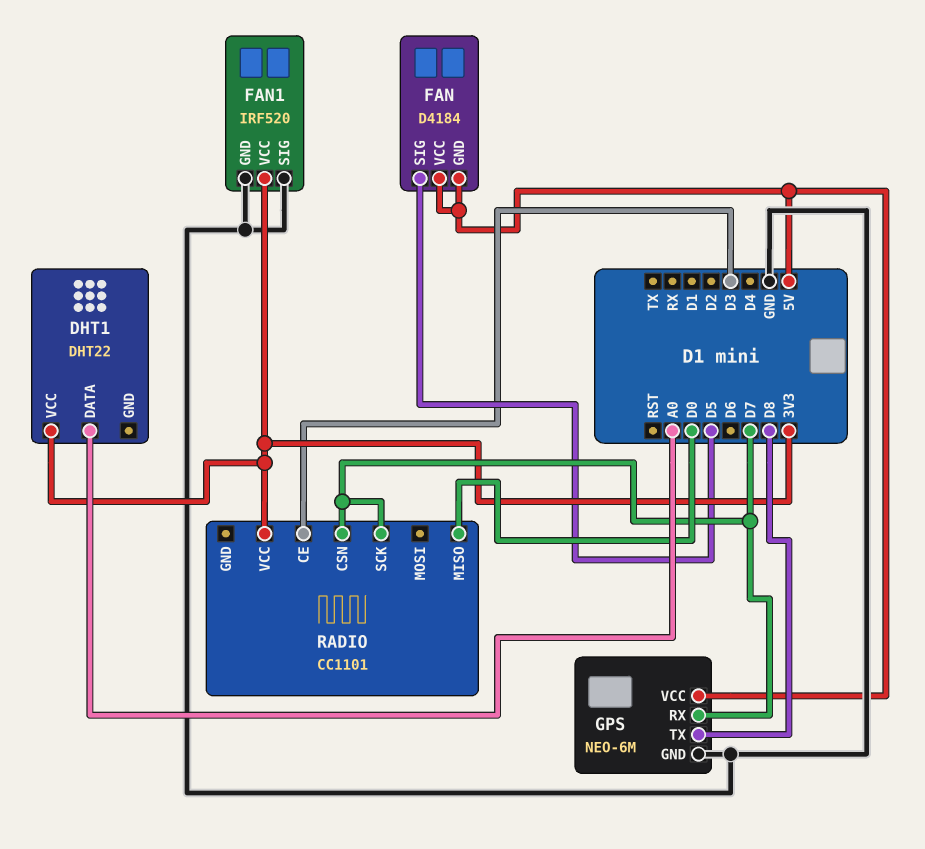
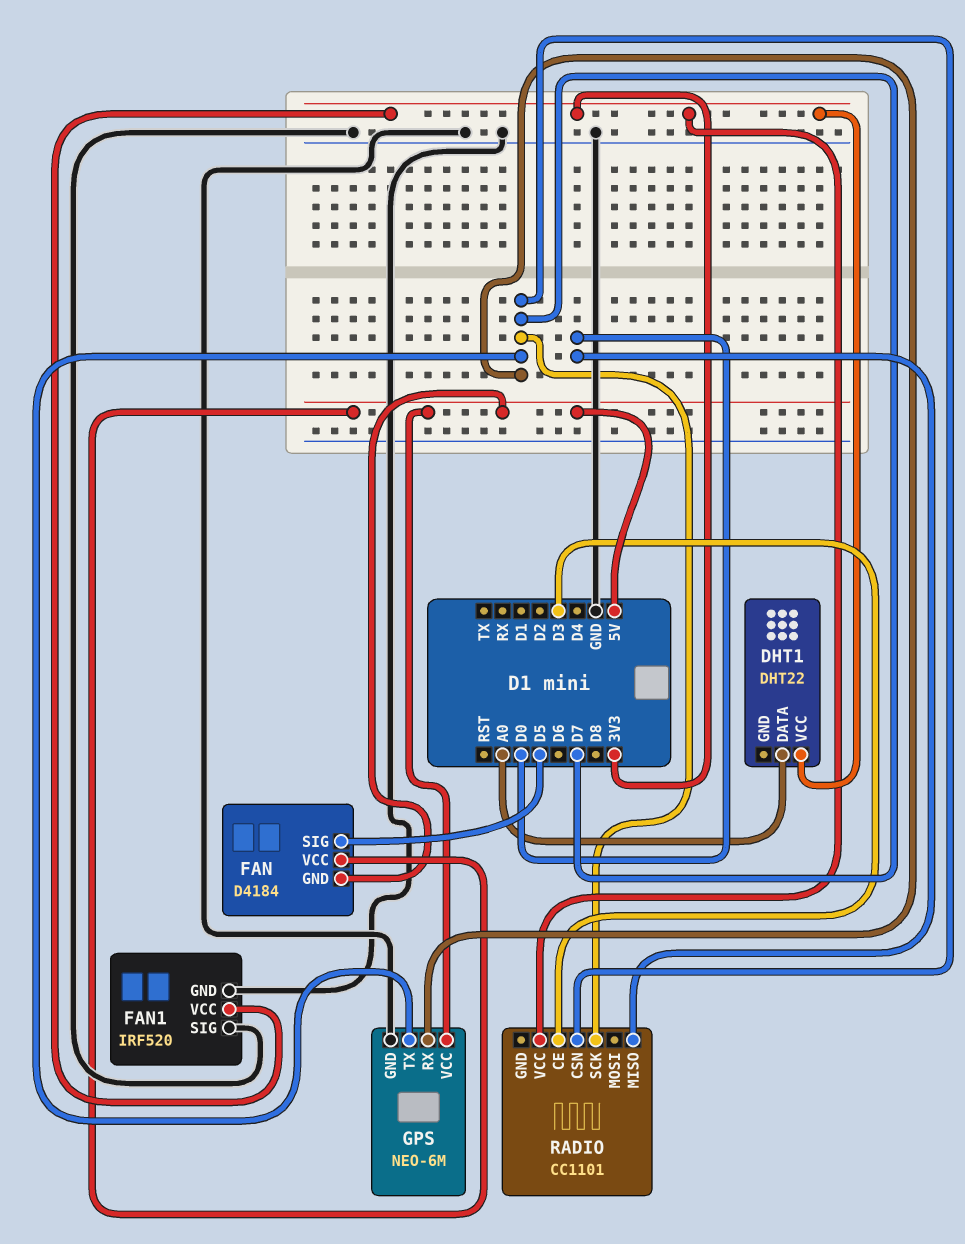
GPS pin TX: D8 -> D7

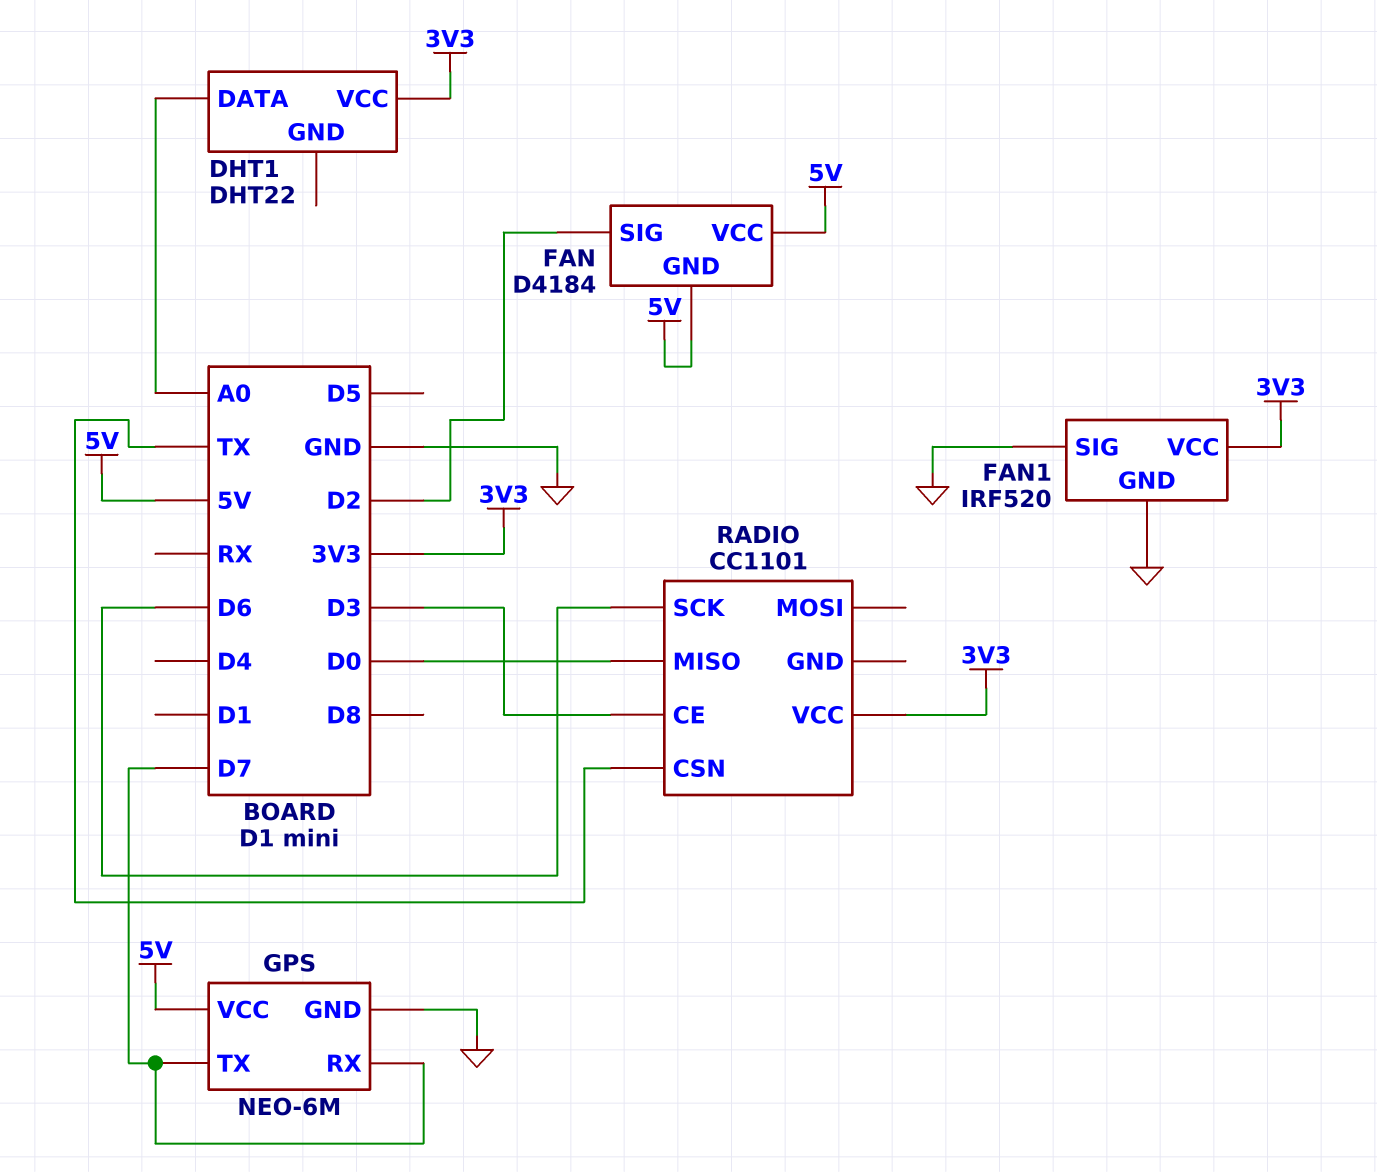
FAN pin SIG: D5 -> D2
RADIO pin CSN: D7 -> TX
RADIO pin SCK: D7 -> D6

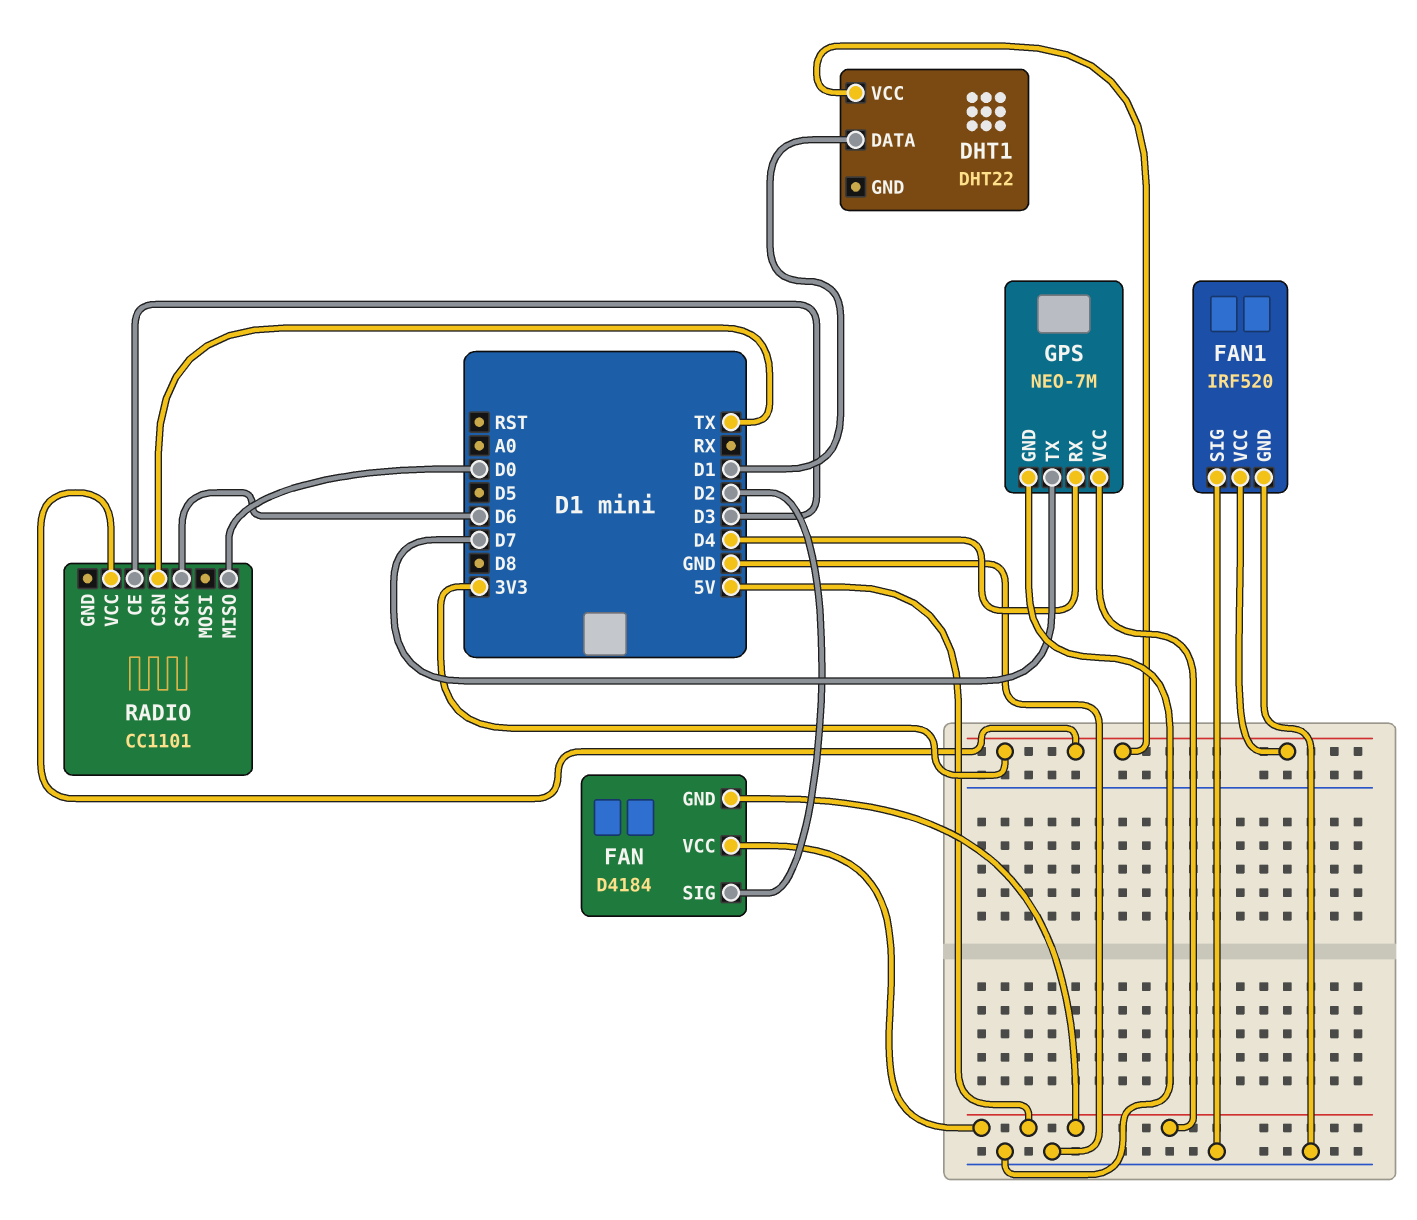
DHT1 pin DATA: A0 -> D1
GPS: NEO-6M -> NEO-7M
GPS pin RX: D7 -> D4

